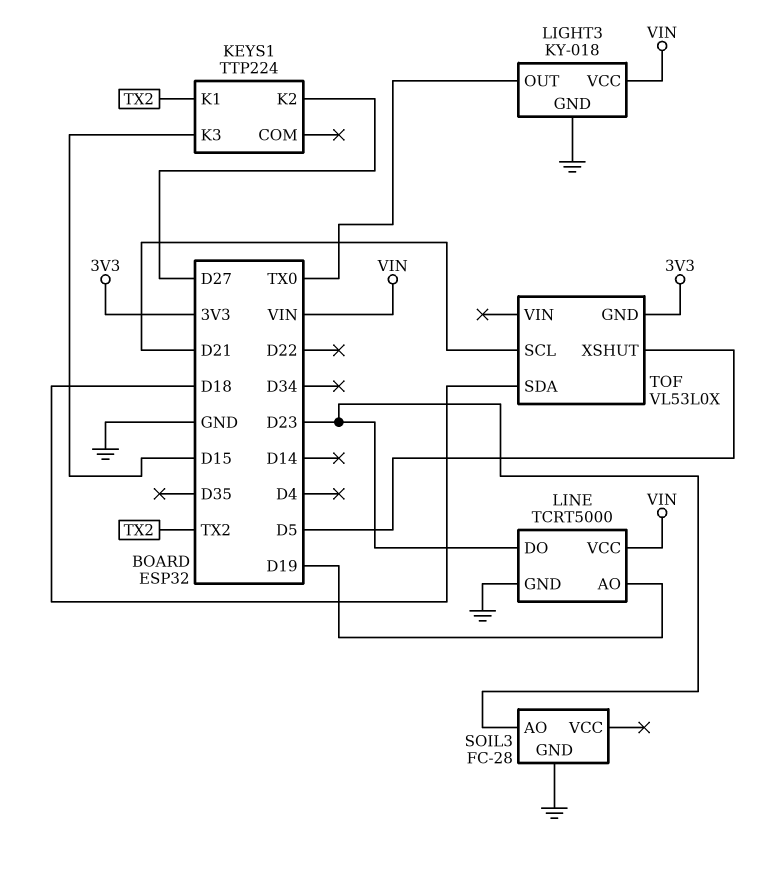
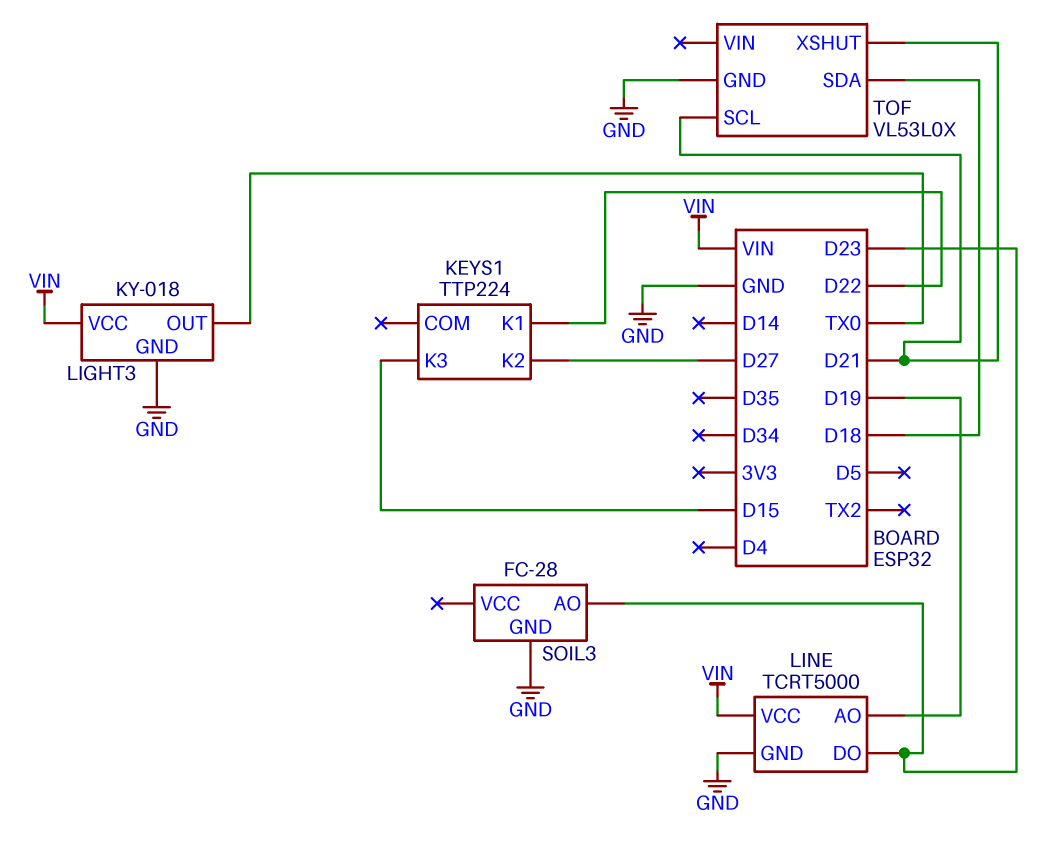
KEYS1 pin K1: TX2 -> D22
TOF pin GND: 3V3 -> GND
TOF pin XSHUT: D5 -> D21

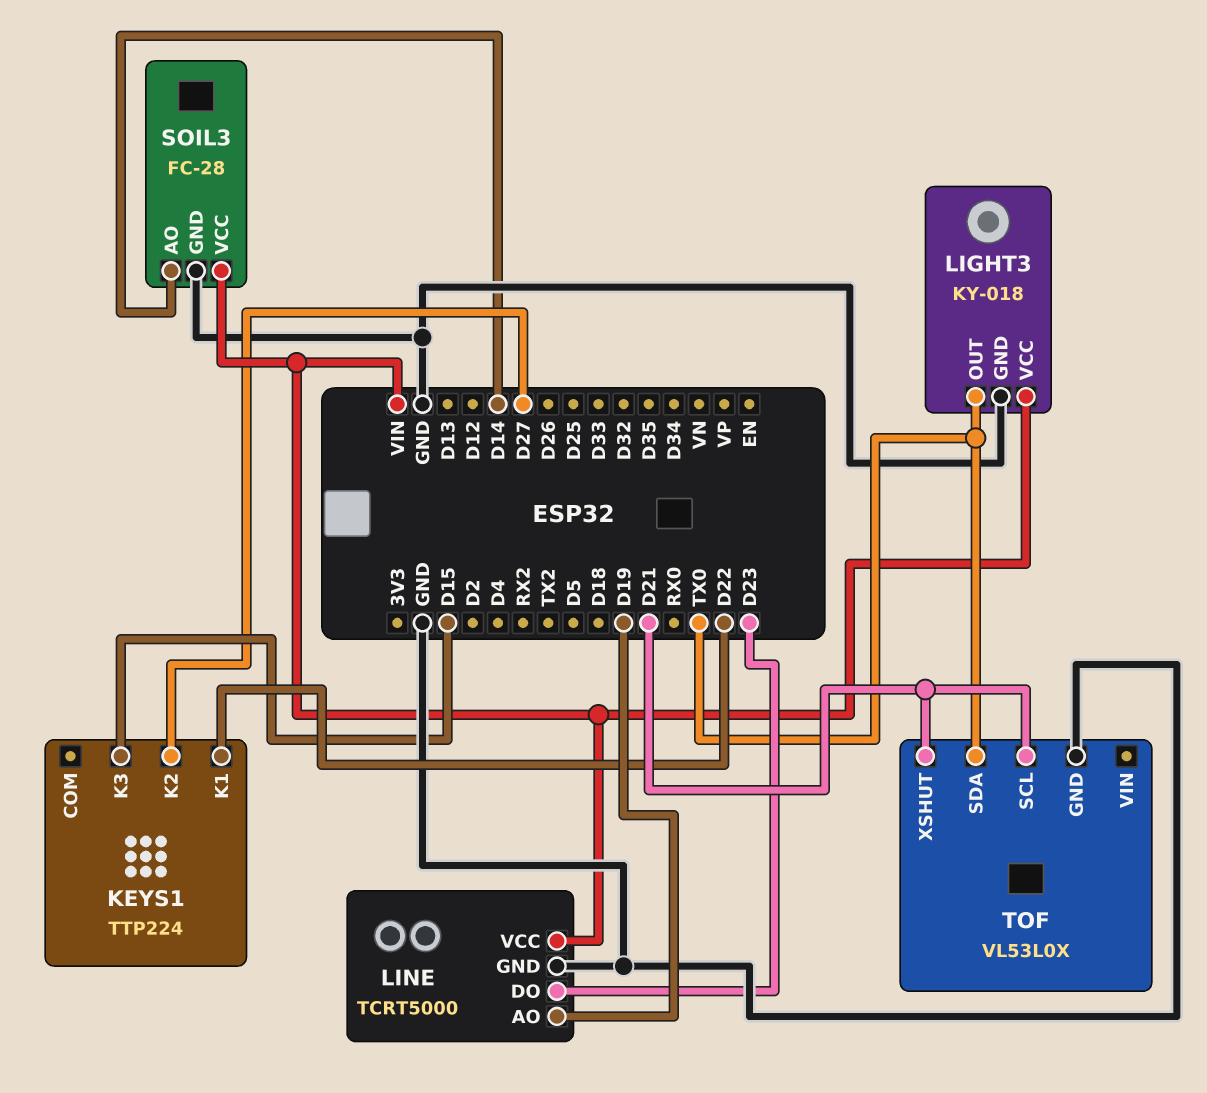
SOIL3 pin AO: D23 -> D14
SOIL3 pin VCC: none -> VIN
TOF pin SDA: D18 -> TX0

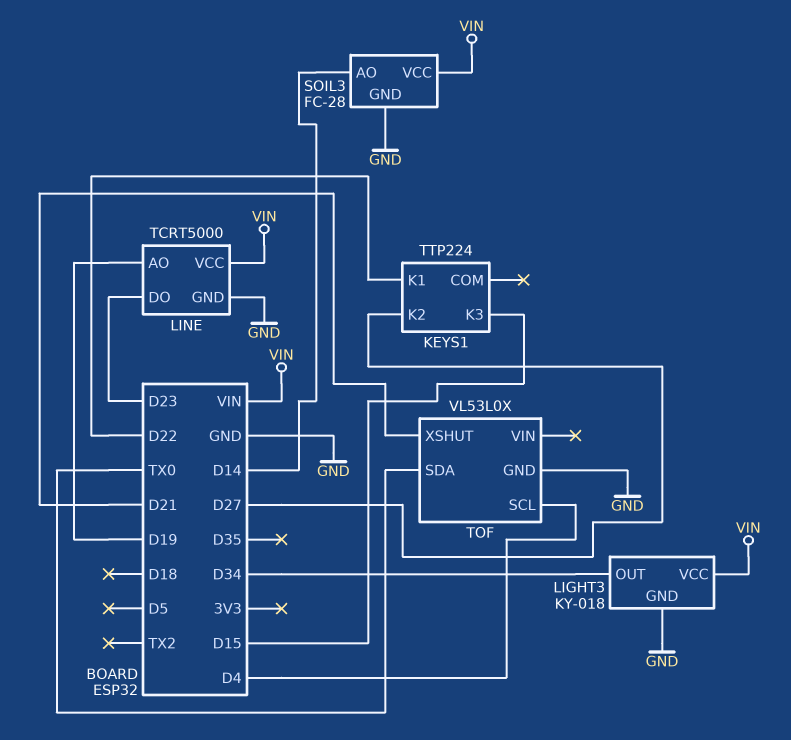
LIGHT3 pin OUT: TX0 -> D34
TOF pin SCL: D21 -> D4

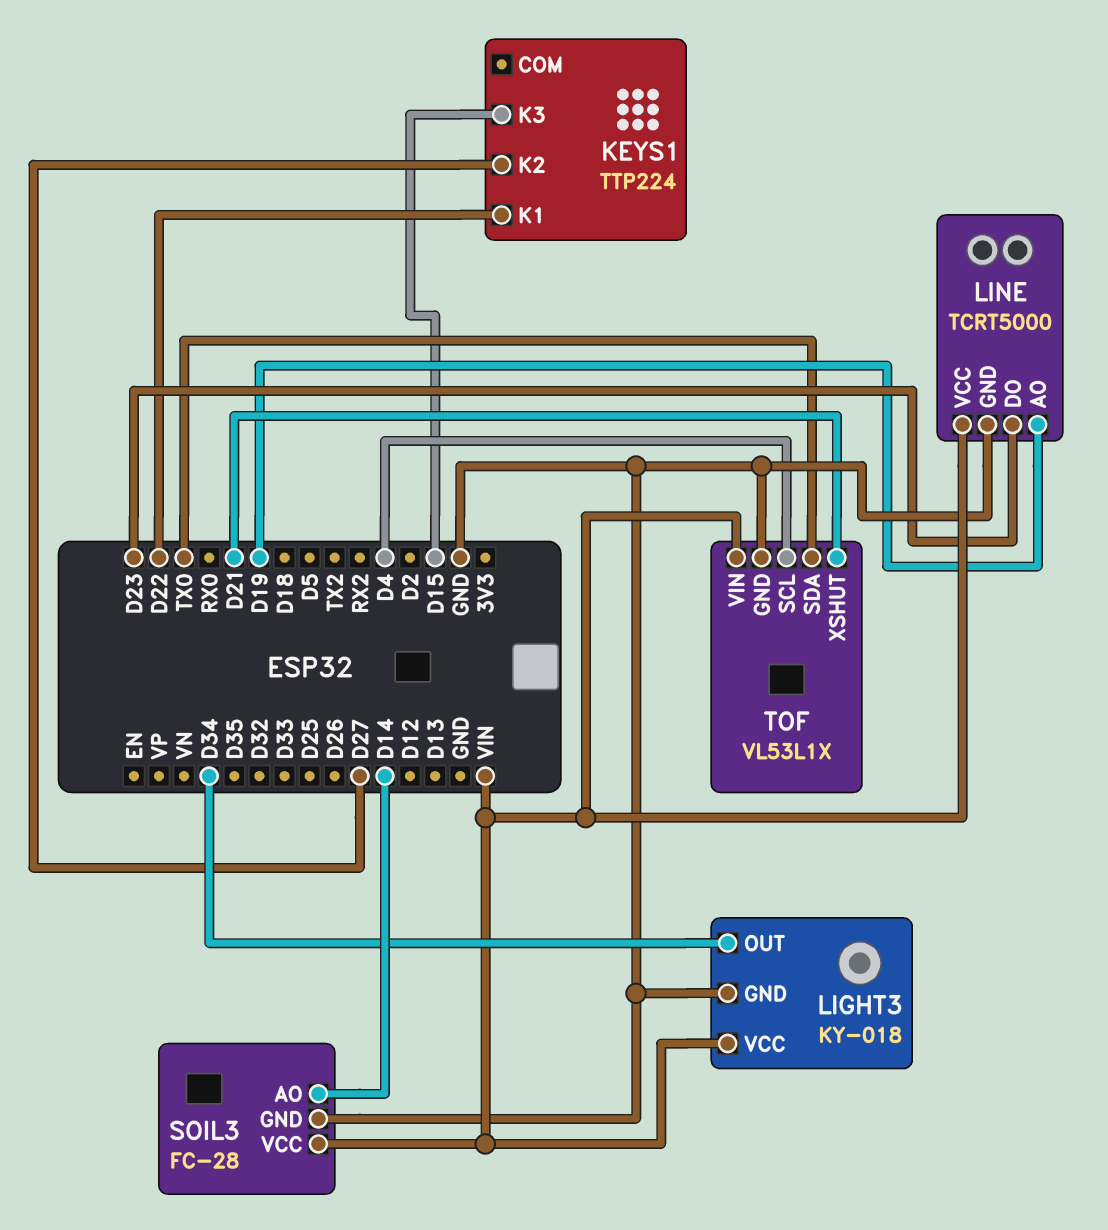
TOF: VL53L0X -> VL53L1X
TOF pin VIN: none -> VIN

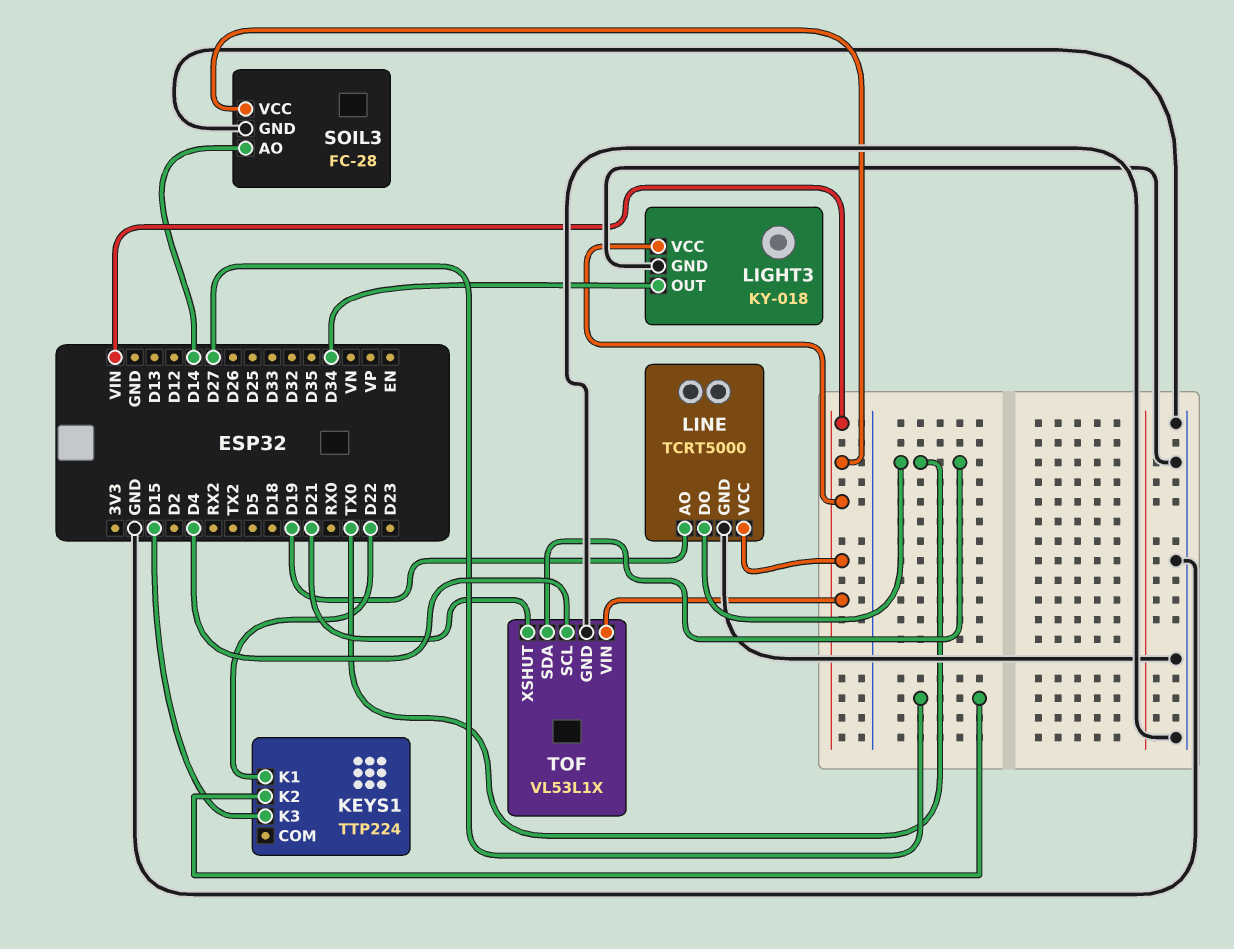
LINE pin DO: D23 -> TX0

